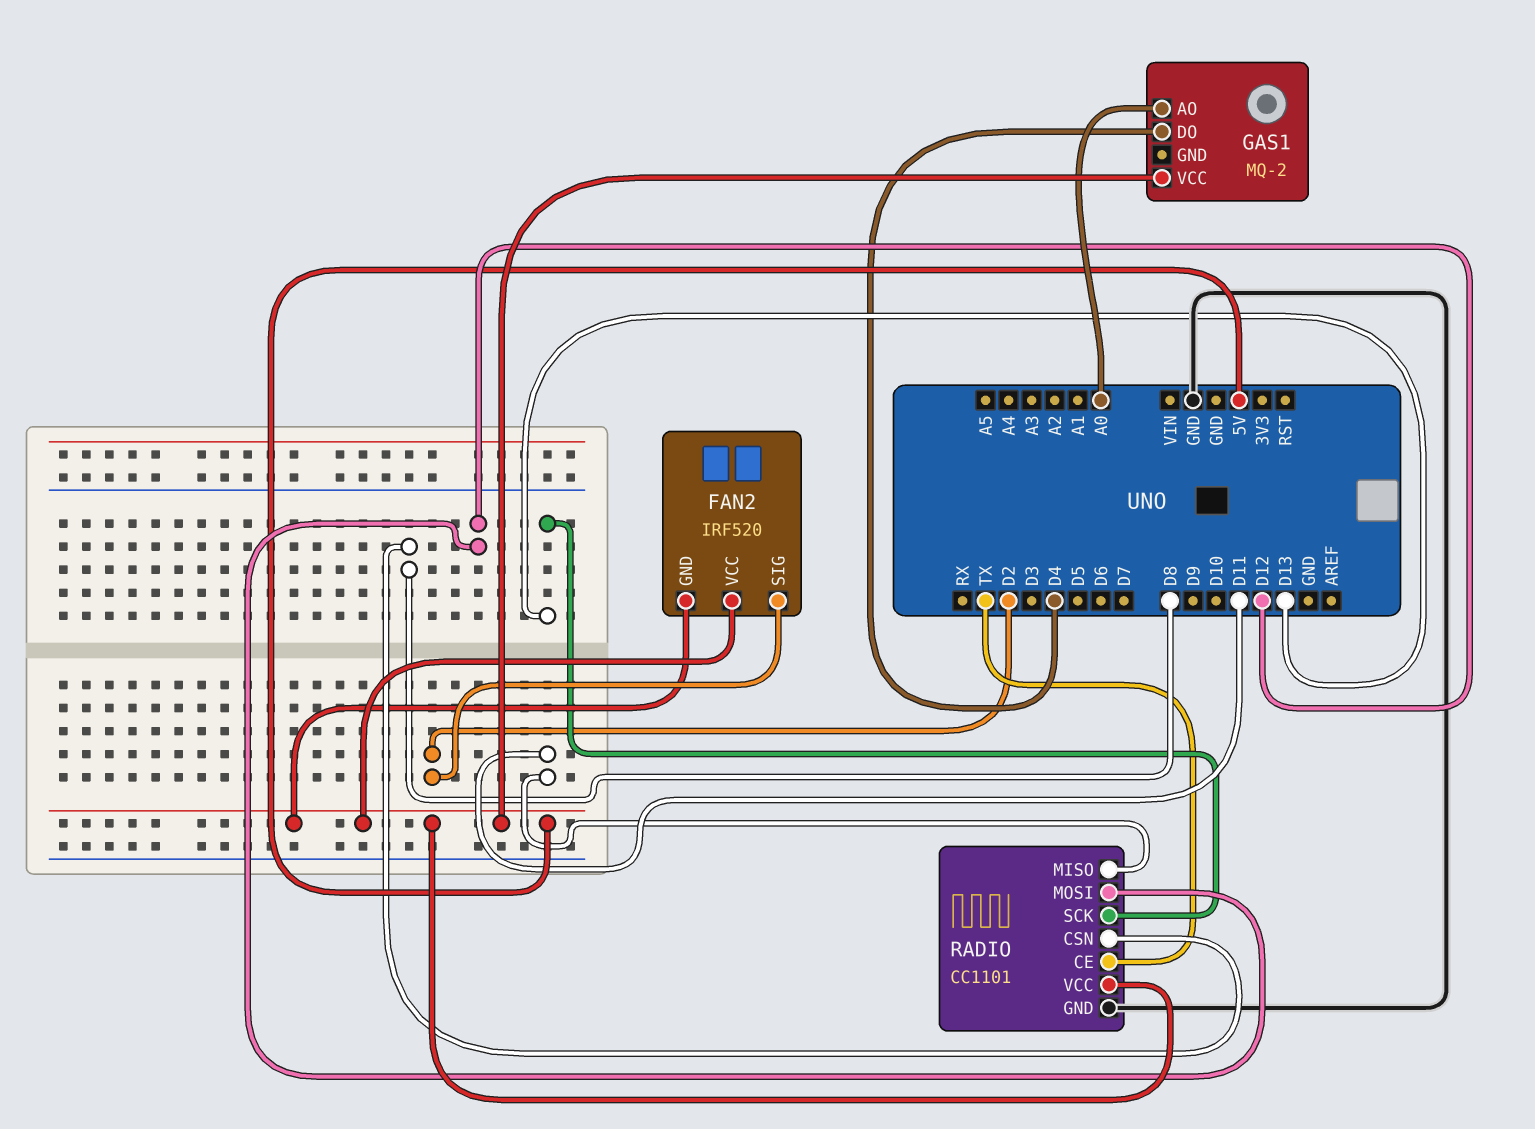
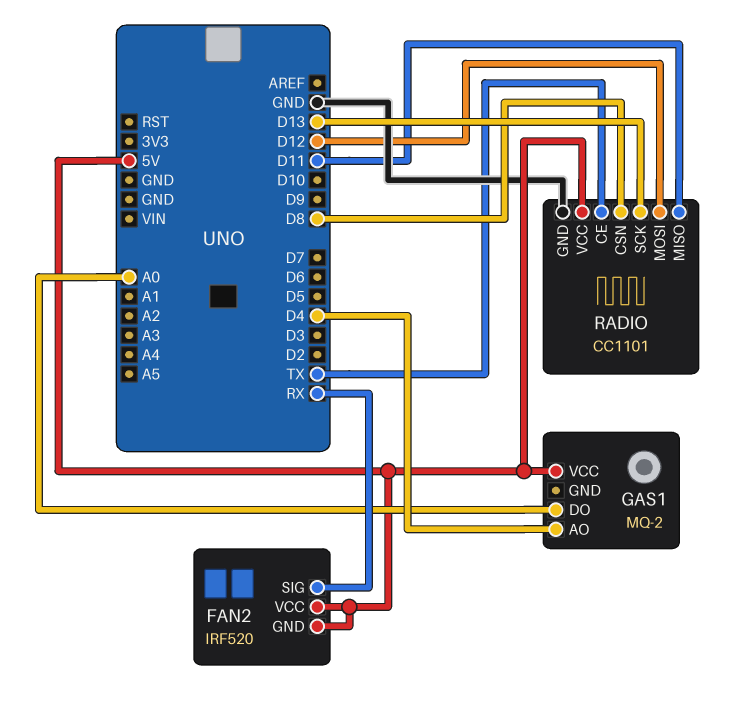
FAN2 pin SIG: D2 -> RX
GAS1 pin AO: A0 -> D4
GAS1 pin DO: D4 -> A0

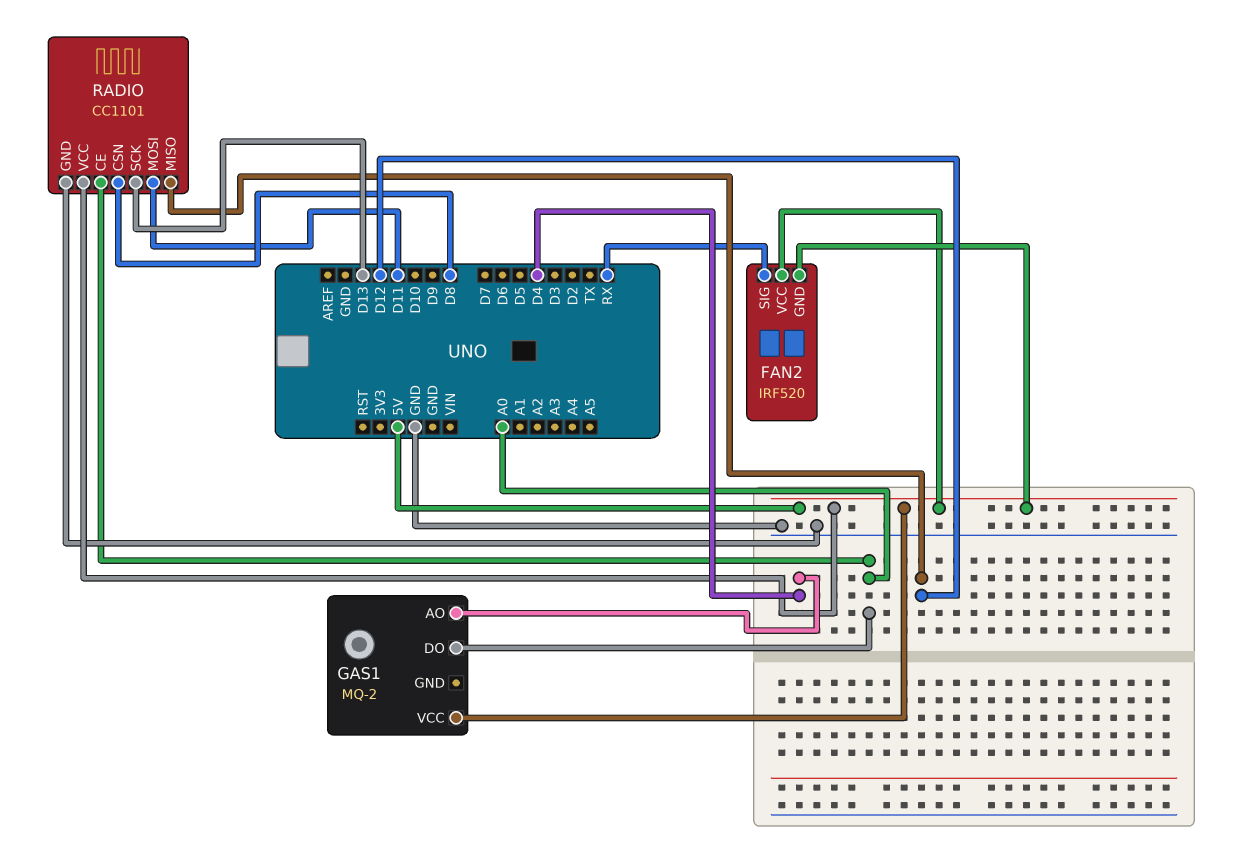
RADIO pin CE: TX -> A0
RADIO pin MISO: D11 -> D12
RADIO pin MOSI: D12 -> D11

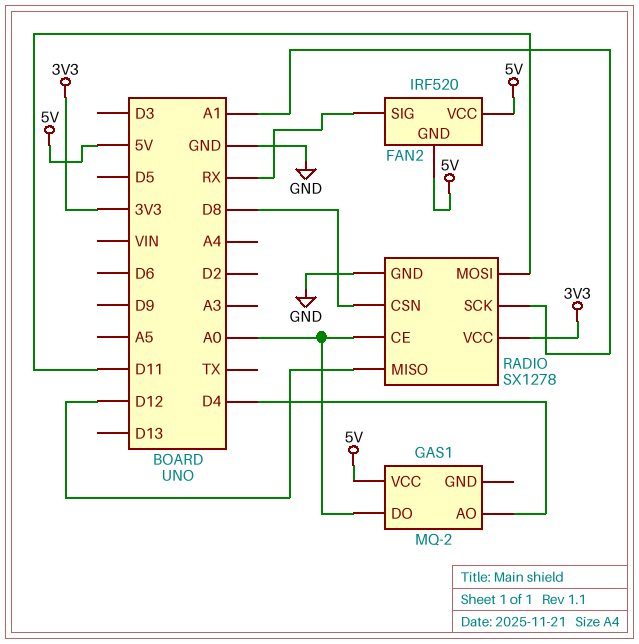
RADIO: CC1101 -> SX1278
RADIO pin SCK: D13 -> A1
RADIO pin VCC: 5V -> 3V3

